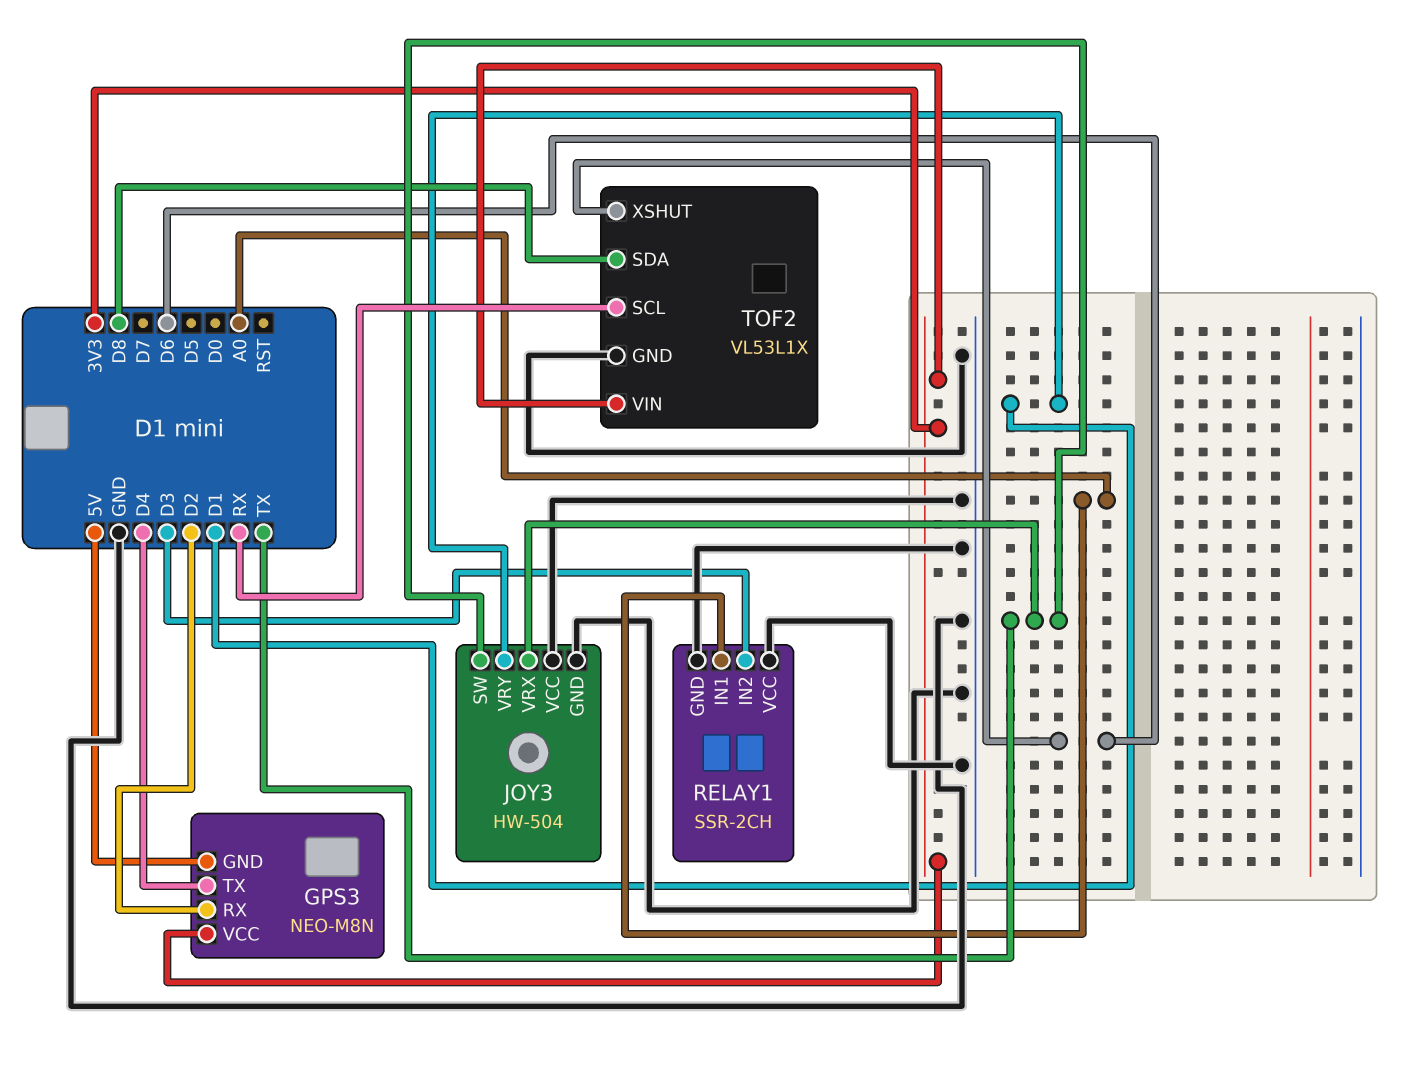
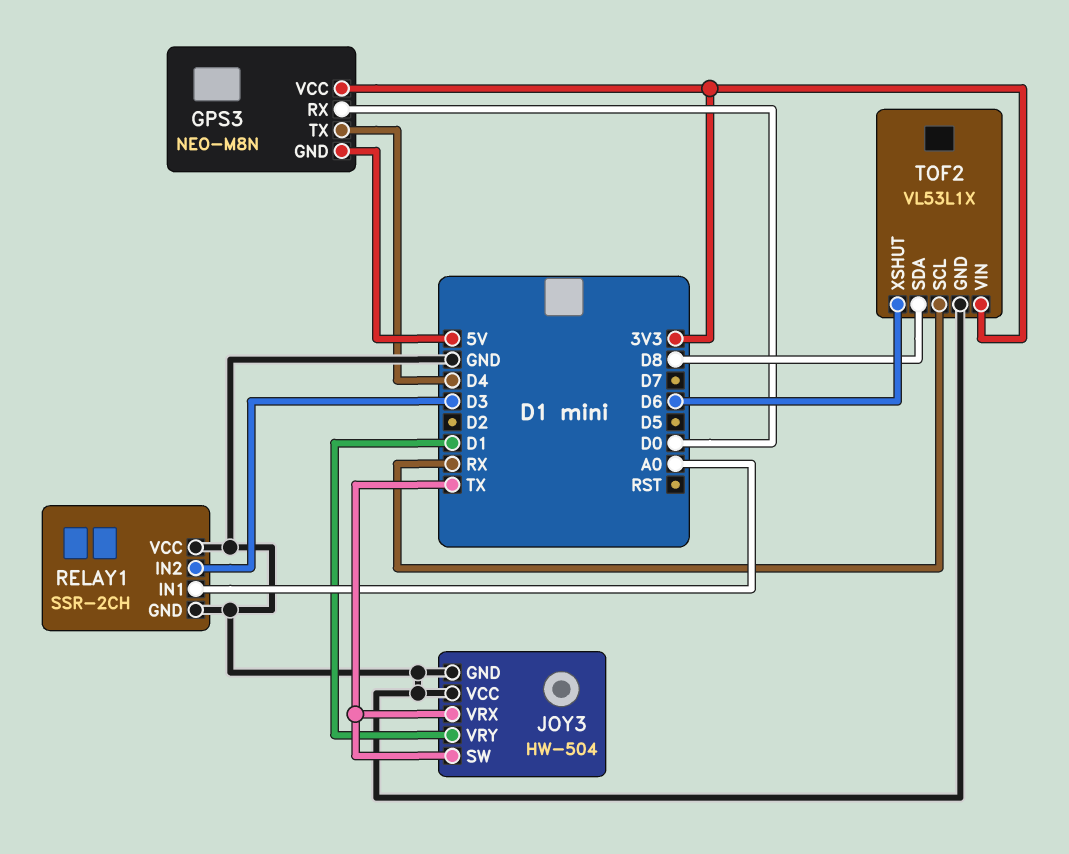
GPS3 pin RX: D2 -> D0

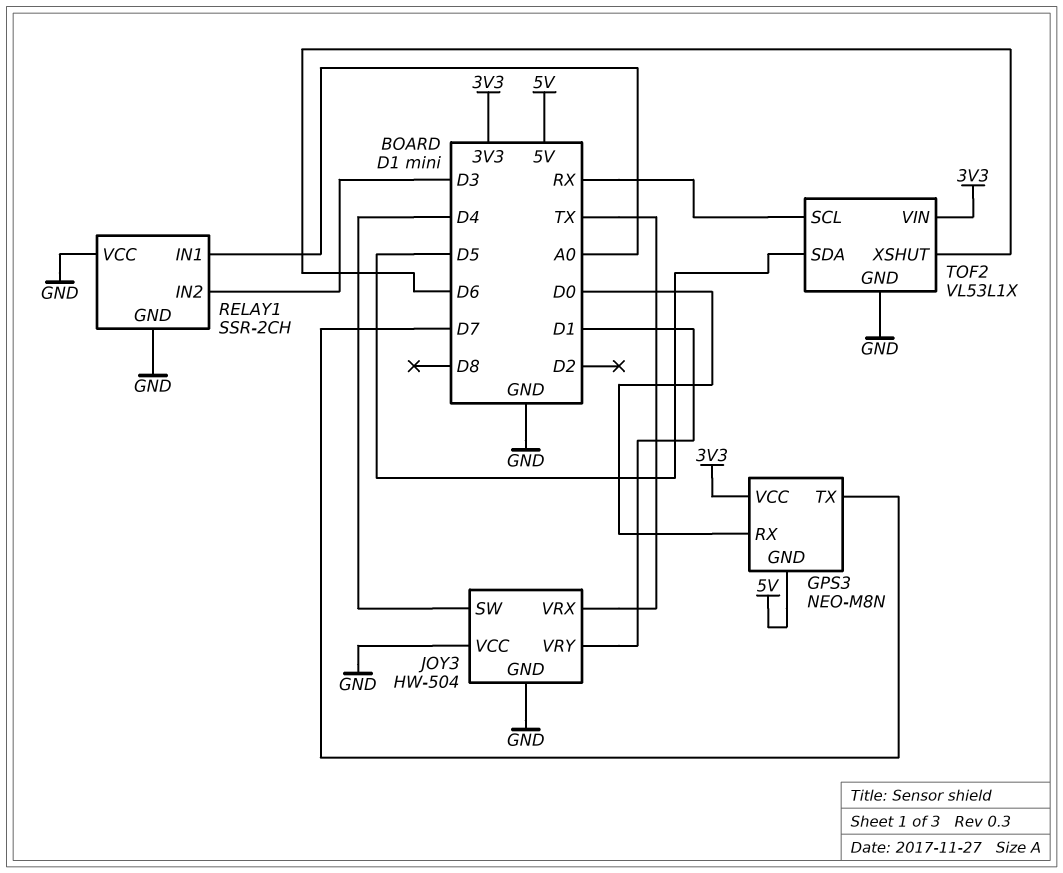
GPS3 pin TX: D4 -> D7
JOY3 pin SW: TX -> D4
TOF2 pin SDA: D8 -> D5

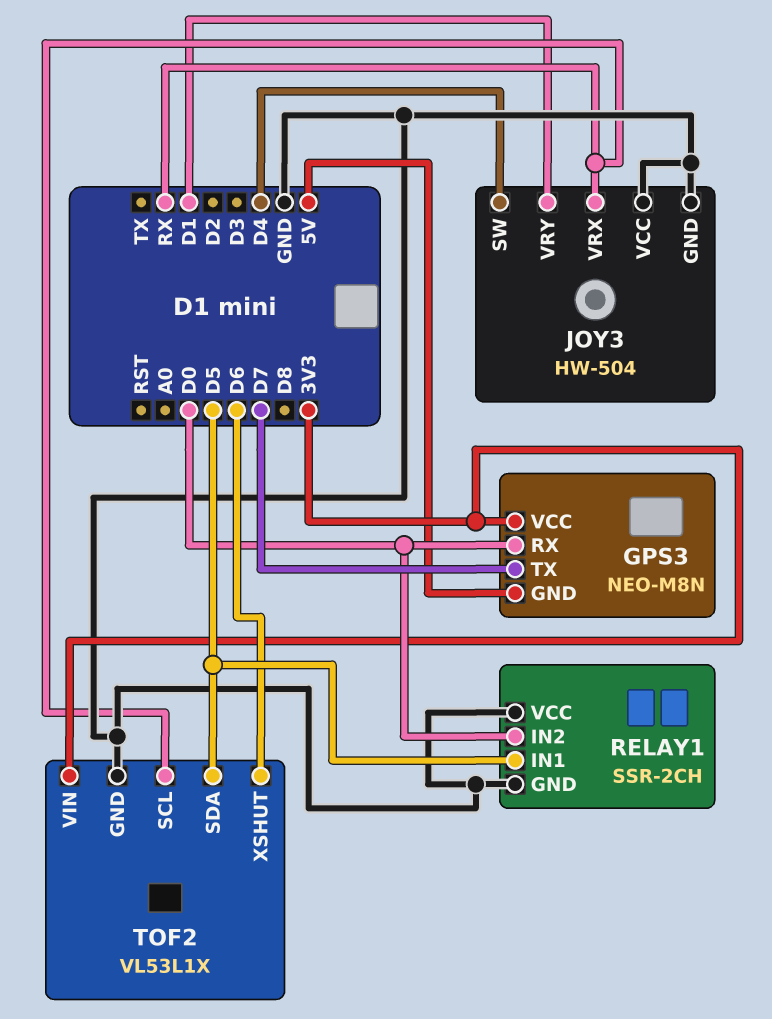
JOY3 pin VRX: TX -> RX
RELAY1 pin IN1: A0 -> D5
RELAY1 pin IN2: D3 -> D0

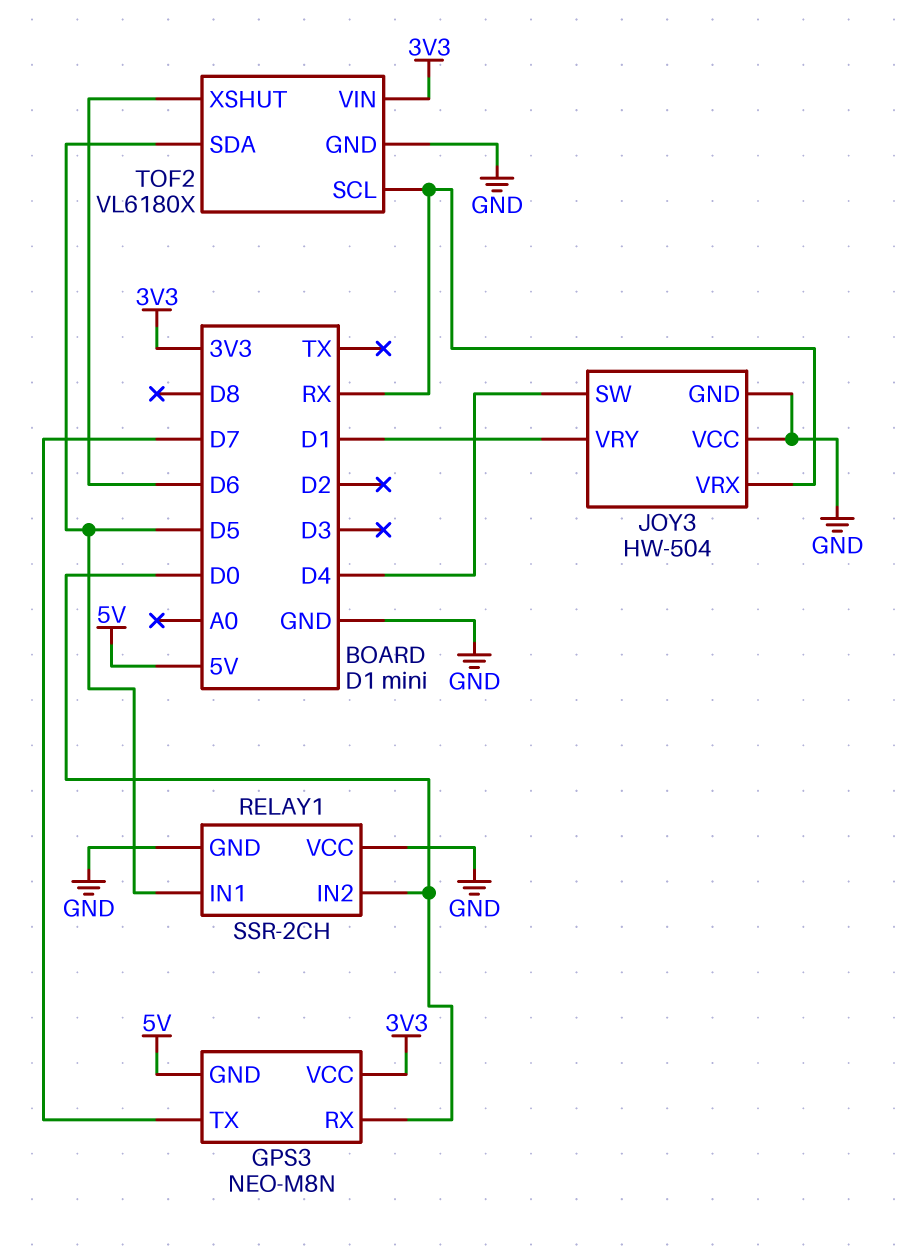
TOF2: VL53L1X -> VL6180X

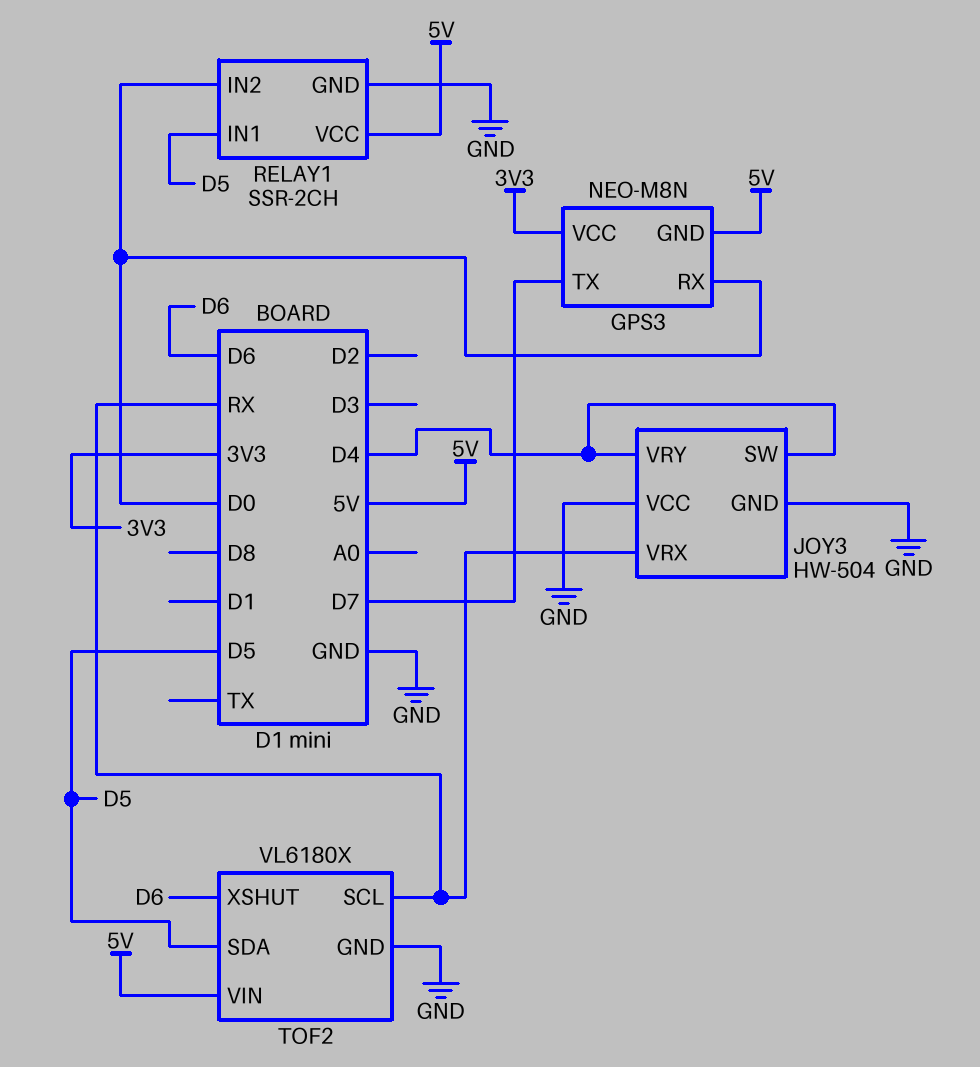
JOY3 pin VRY: D1 -> D4
RELAY1 pin VCC: GND -> 5V
TOF2 pin VIN: 3V3 -> 5V

